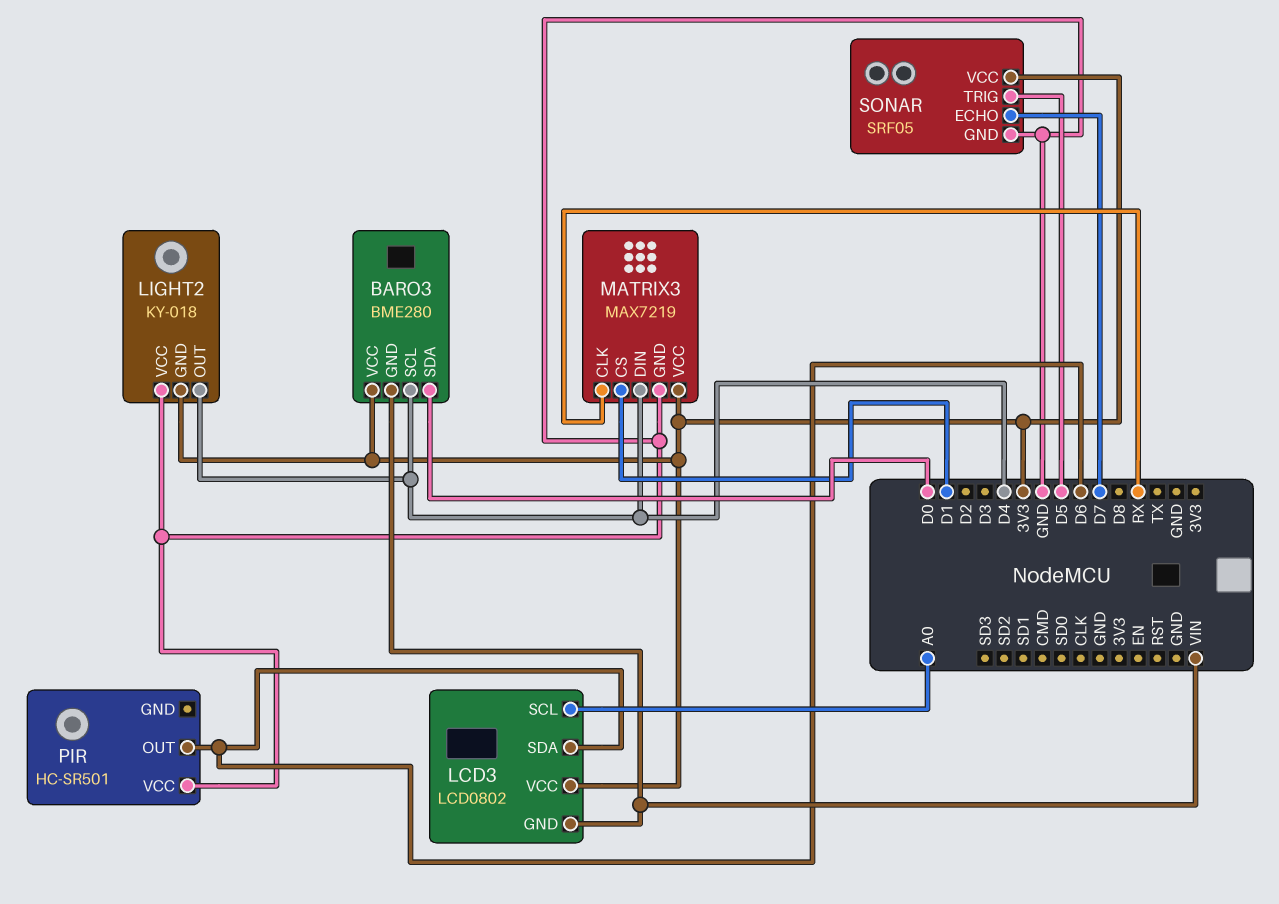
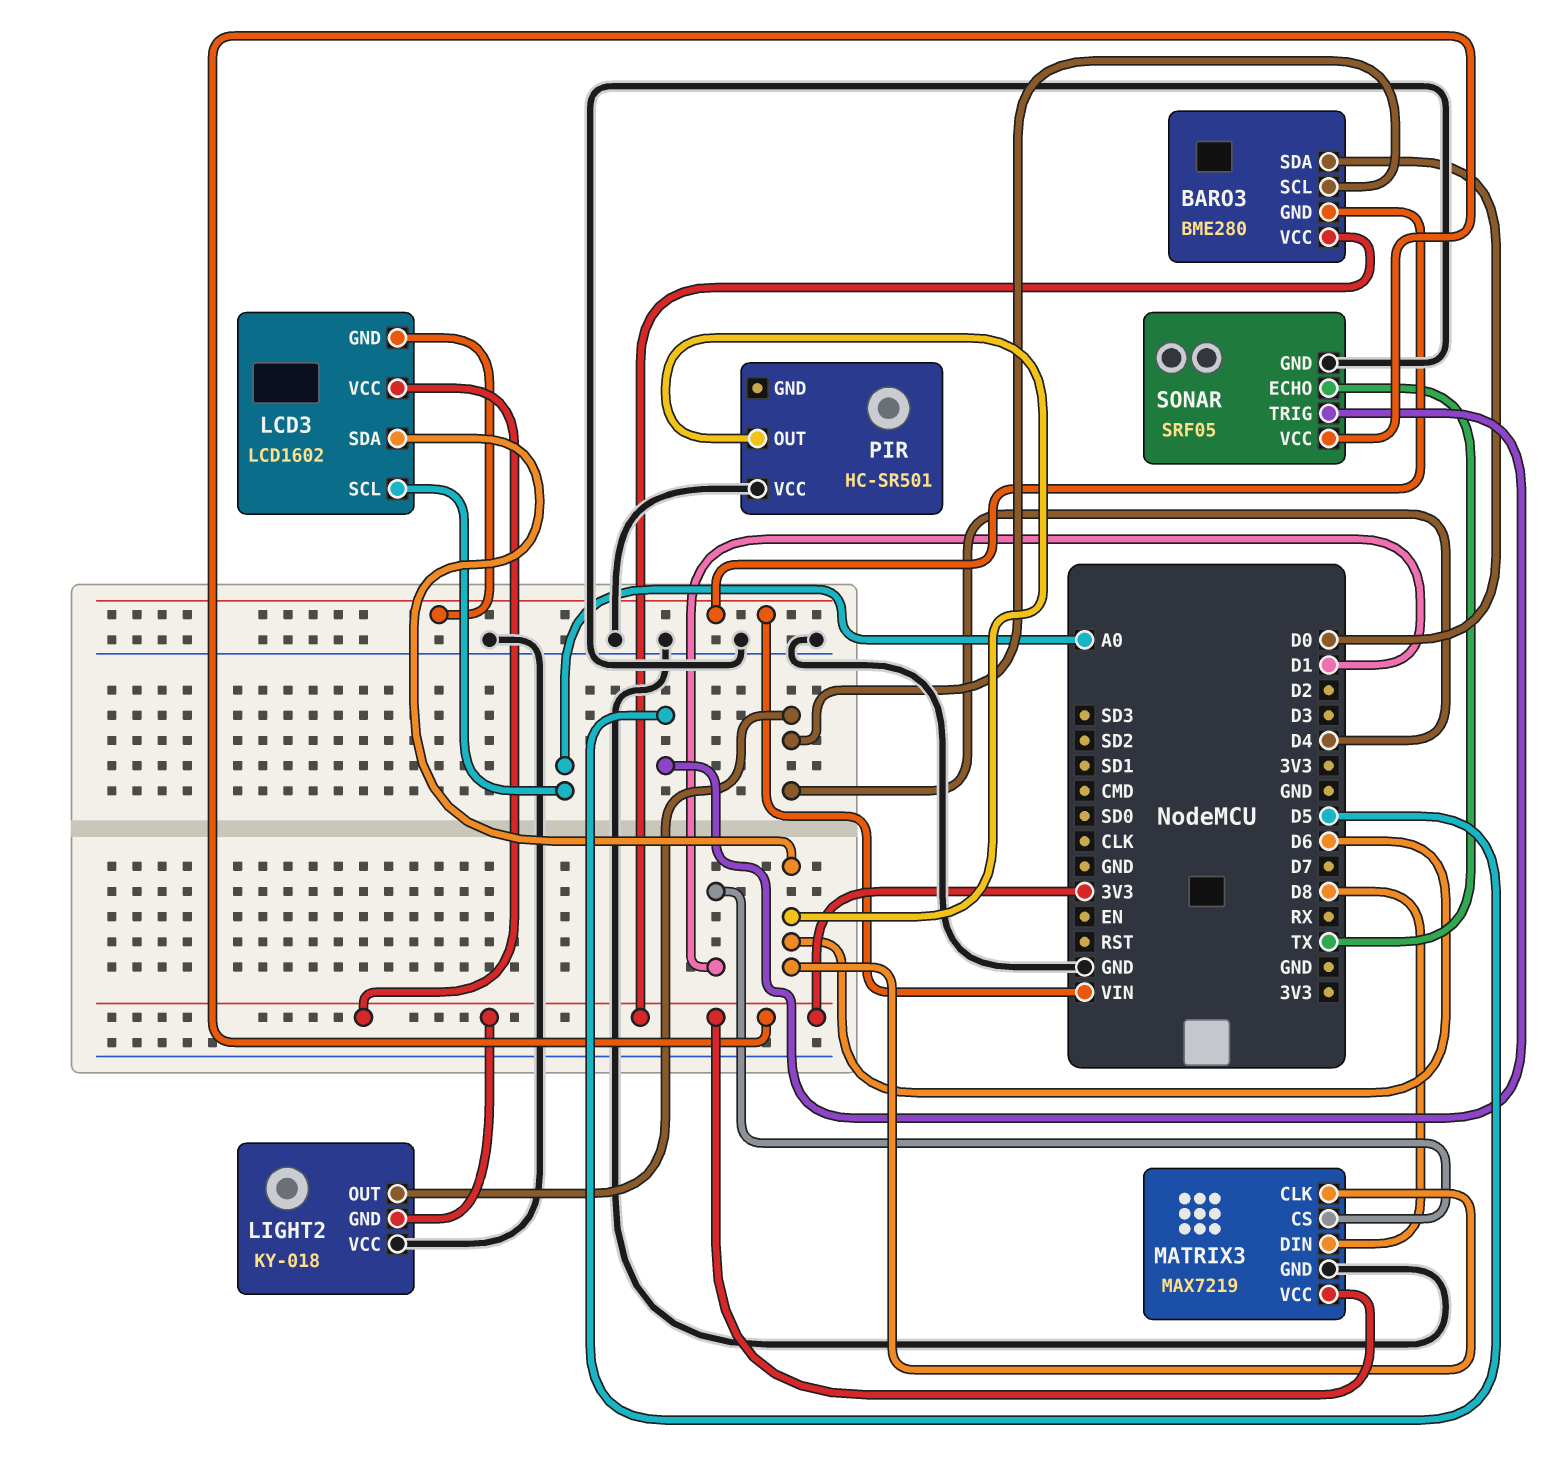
LCD3: LCD0802 -> LCD1602
MATRIX3 pin CLK: RX -> D6
MATRIX3 pin DIN: D4 -> D8
SONAR pin ECHO: D7 -> TX

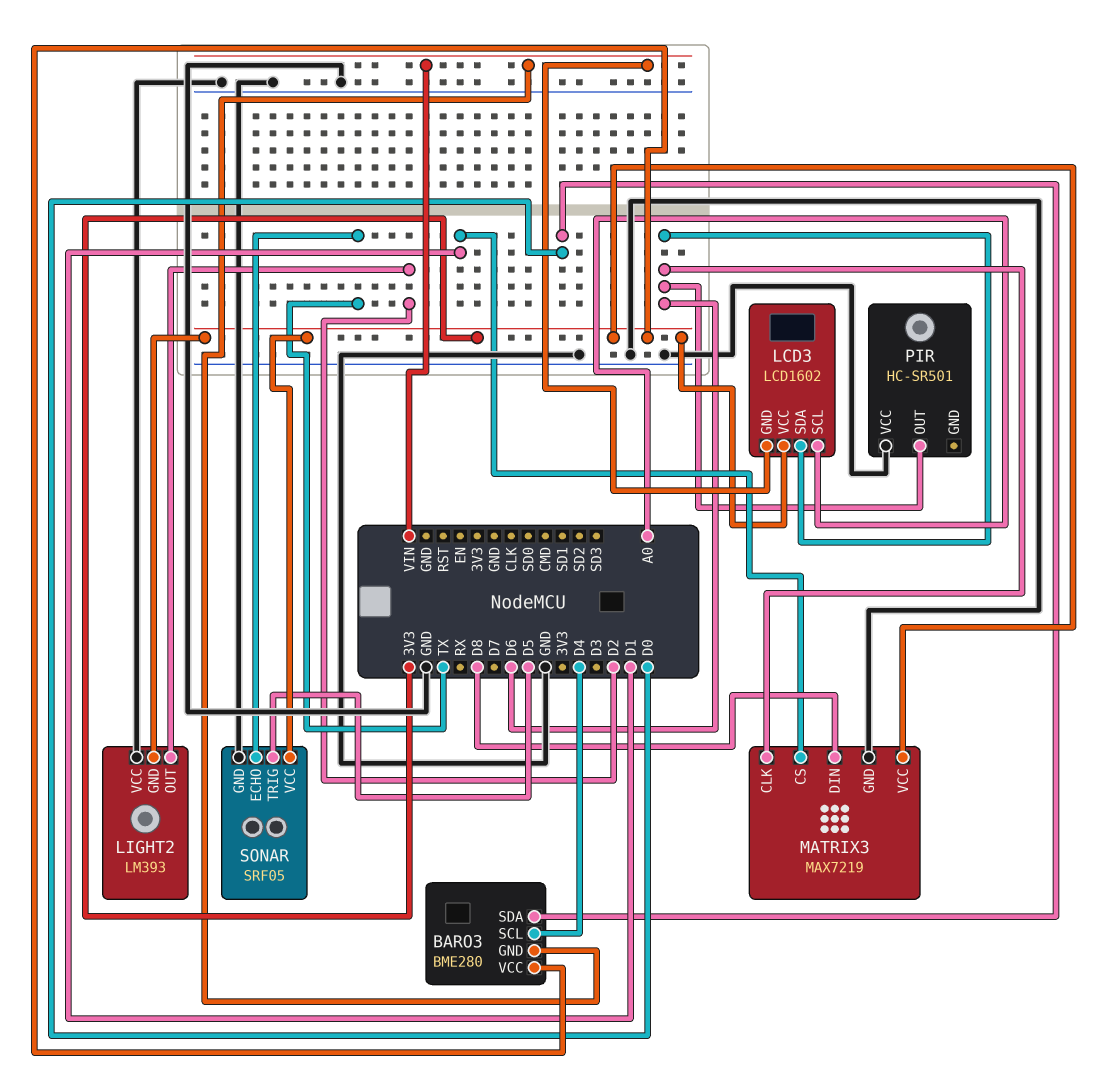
LIGHT2: KY-018 -> LM393
LIGHT2 pin OUT: D4 -> D2

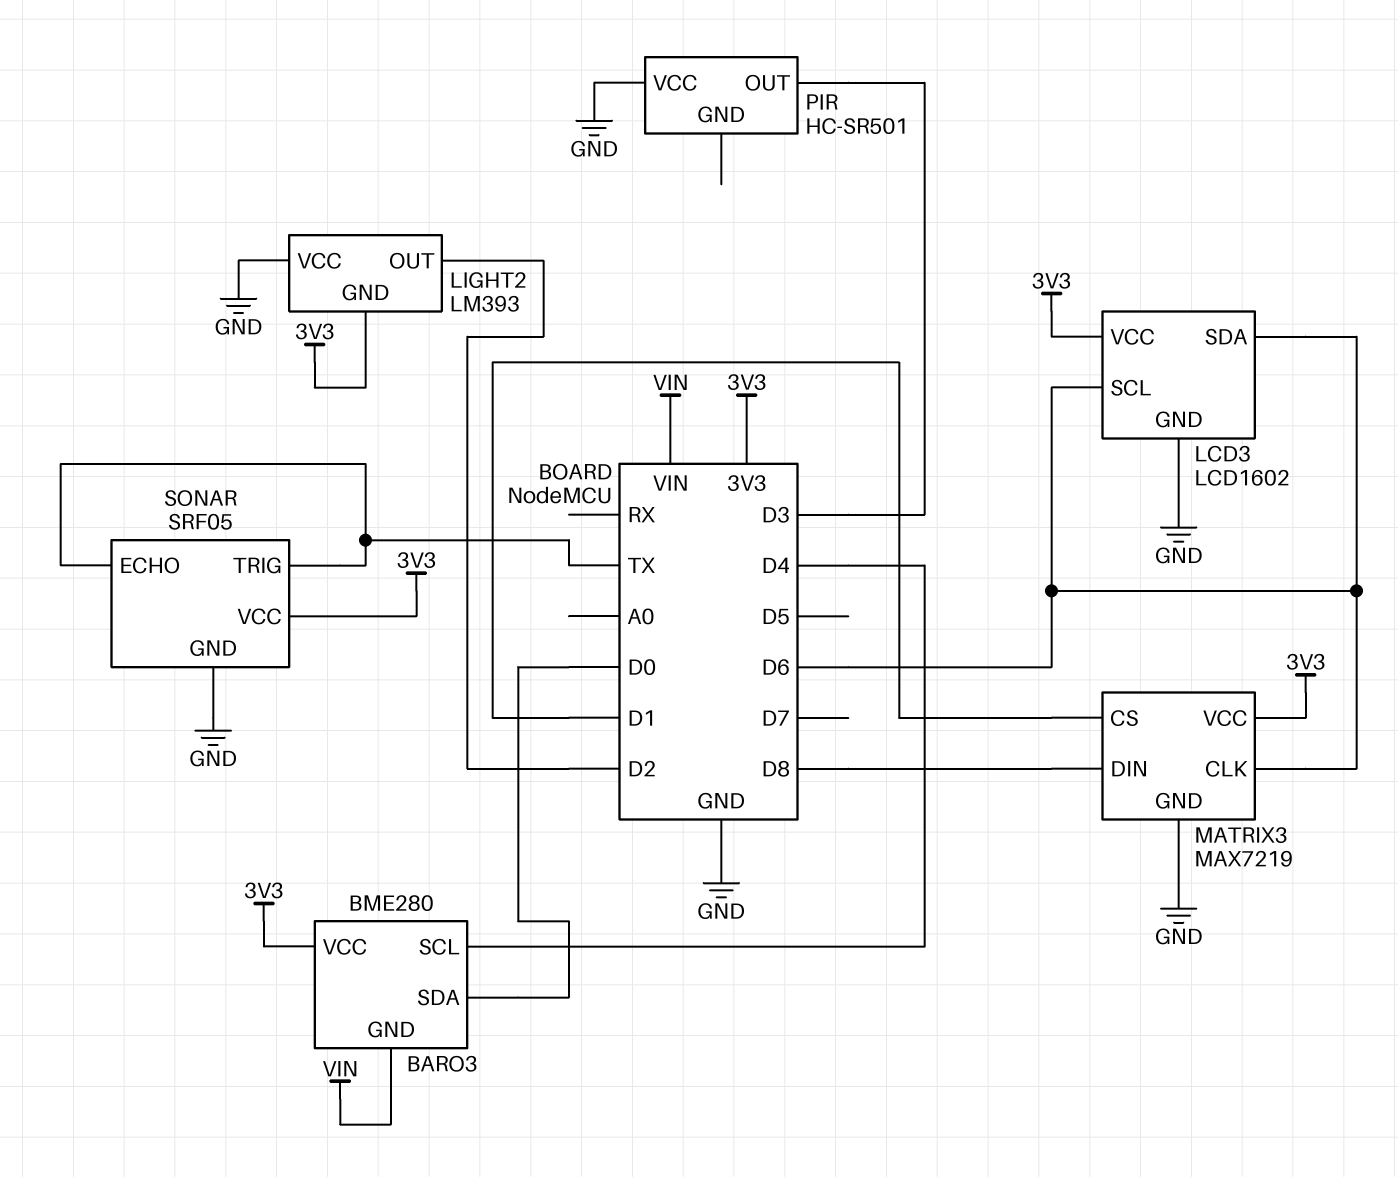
LCD3 pin GND: VIN -> GND
LCD3 pin SCL: A0 -> D6
PIR pin OUT: D6 -> D3
SONAR pin TRIG: D5 -> TX

